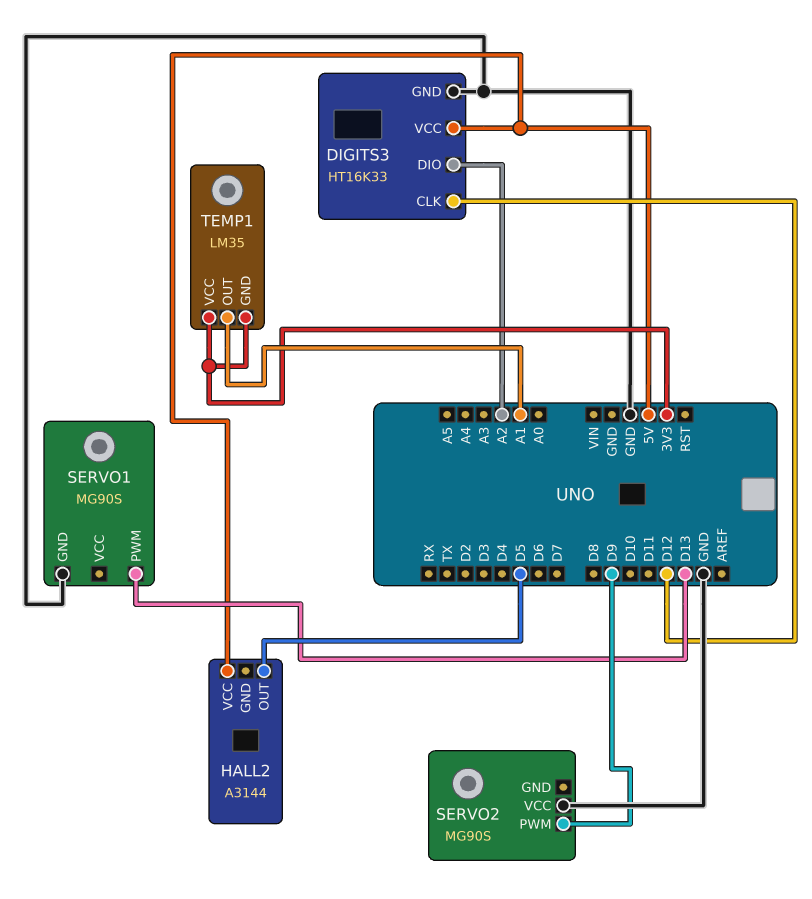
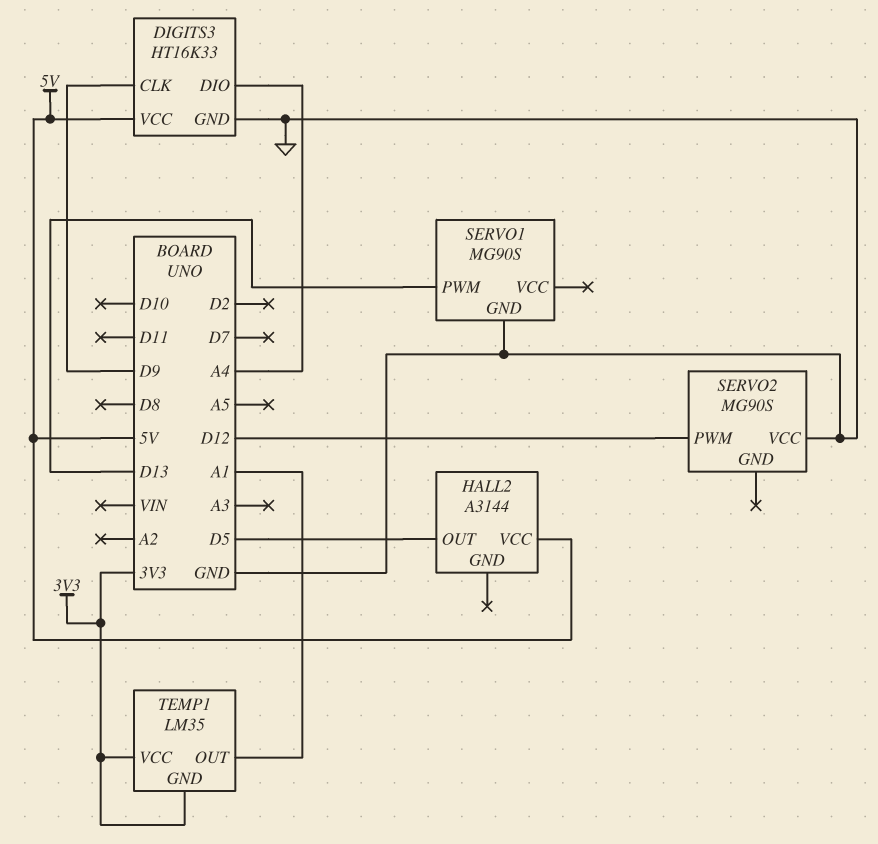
DIGITS3 pin CLK: D12 -> D9
DIGITS3 pin DIO: A2 -> A4
SERVO2 pin PWM: D9 -> D12

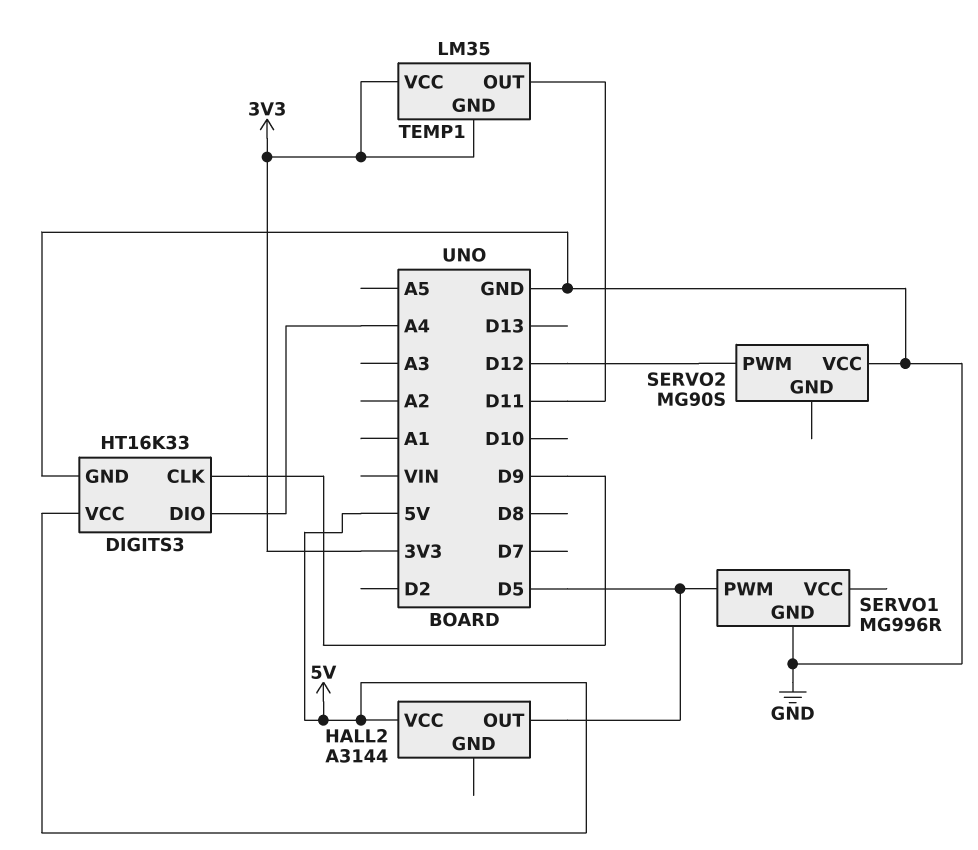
SERVO1: MG90S -> MG996R
SERVO1 pin PWM: D13 -> D5
TEMP1 pin OUT: A1 -> D11

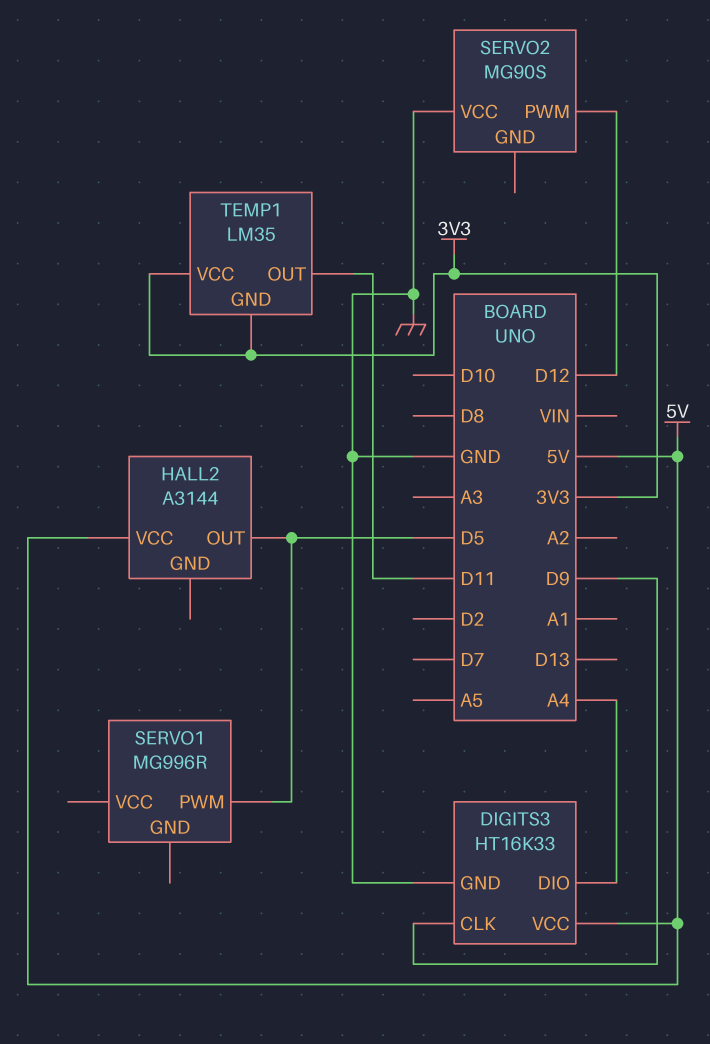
SERVO1 pin GND: GND -> none

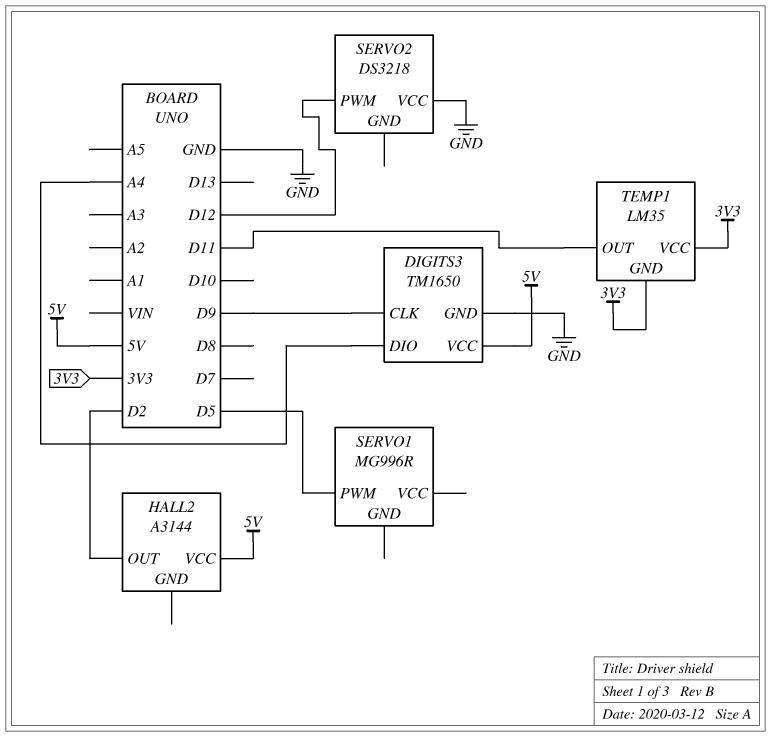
DIGITS3: HT16K33 -> TM1650
HALL2 pin OUT: D5 -> D2
SERVO2: MG90S -> DS3218

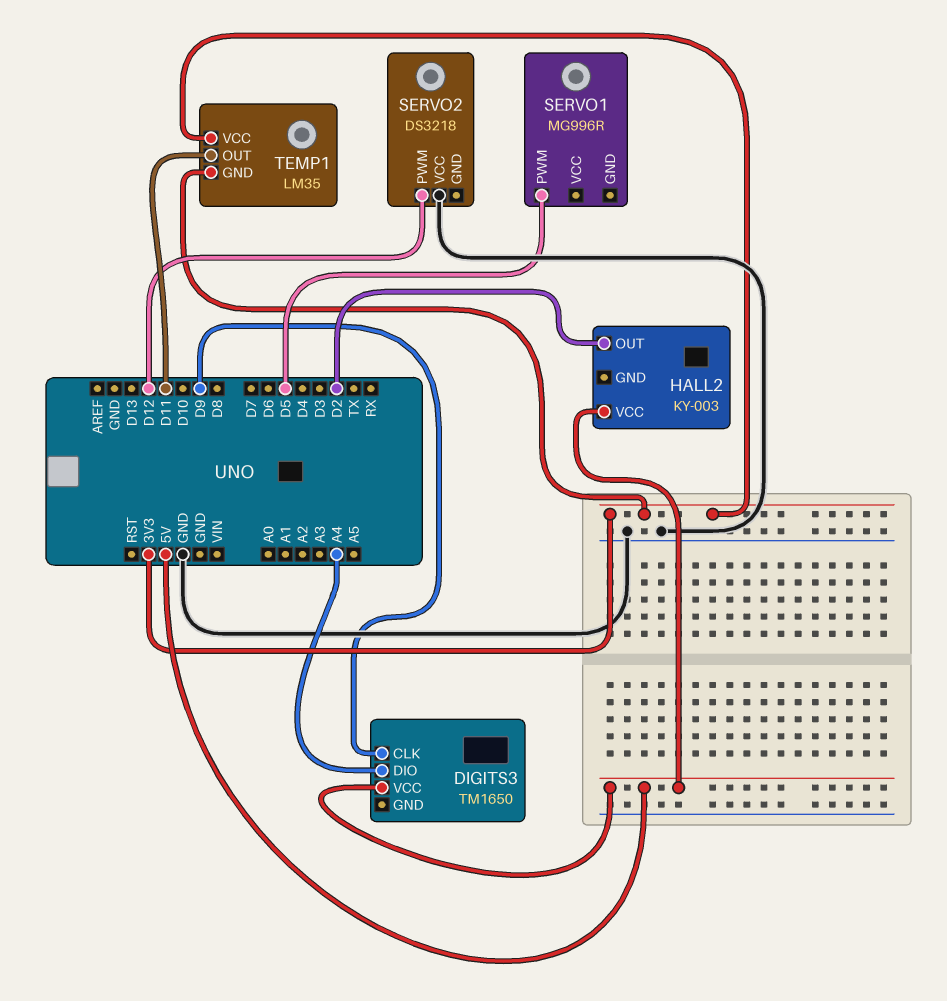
DIGITS3 pin GND: GND -> none
HALL2: A3144 -> KY-003

